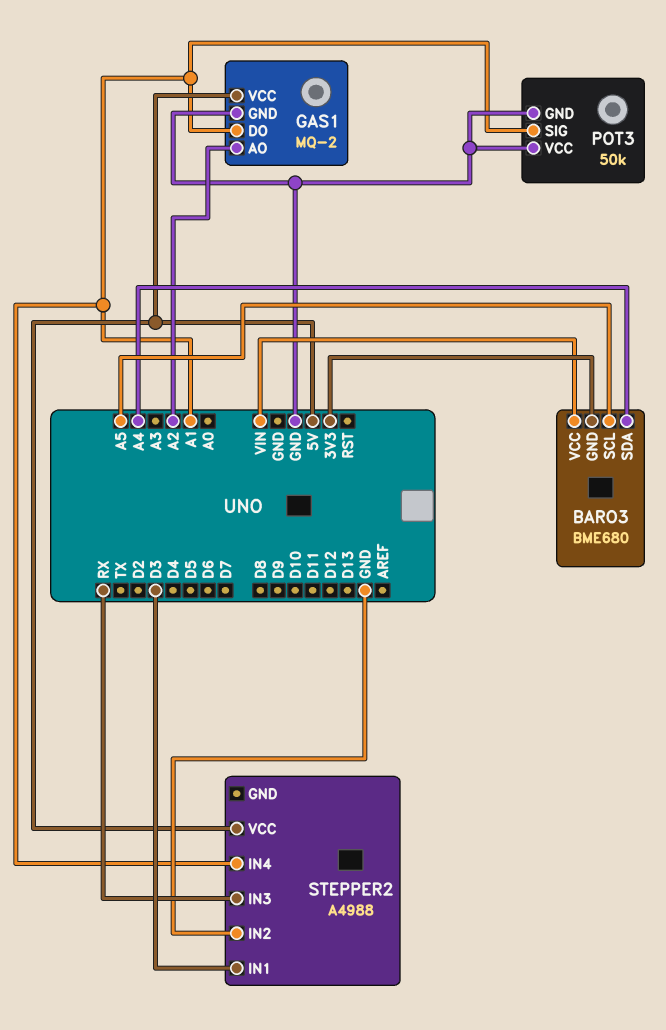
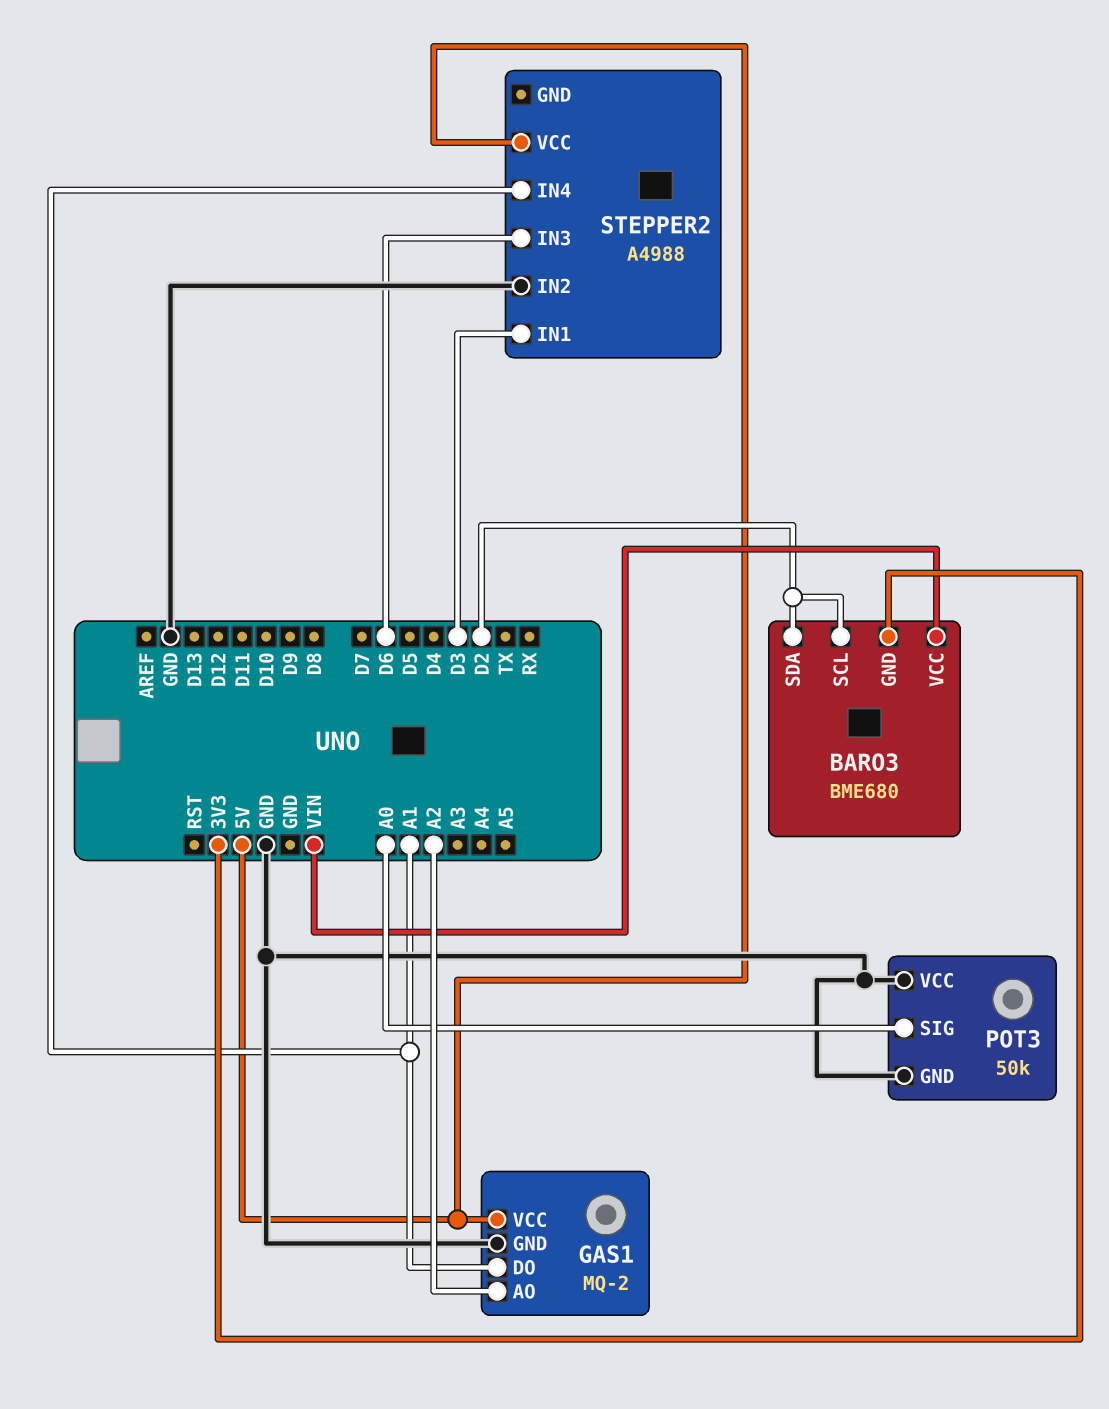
BARO3 pin SCL: A5 -> D2
BARO3 pin SDA: A4 -> D2
POT3 pin SIG: A1 -> A0
STEPPER2 pin IN3: RX -> D6

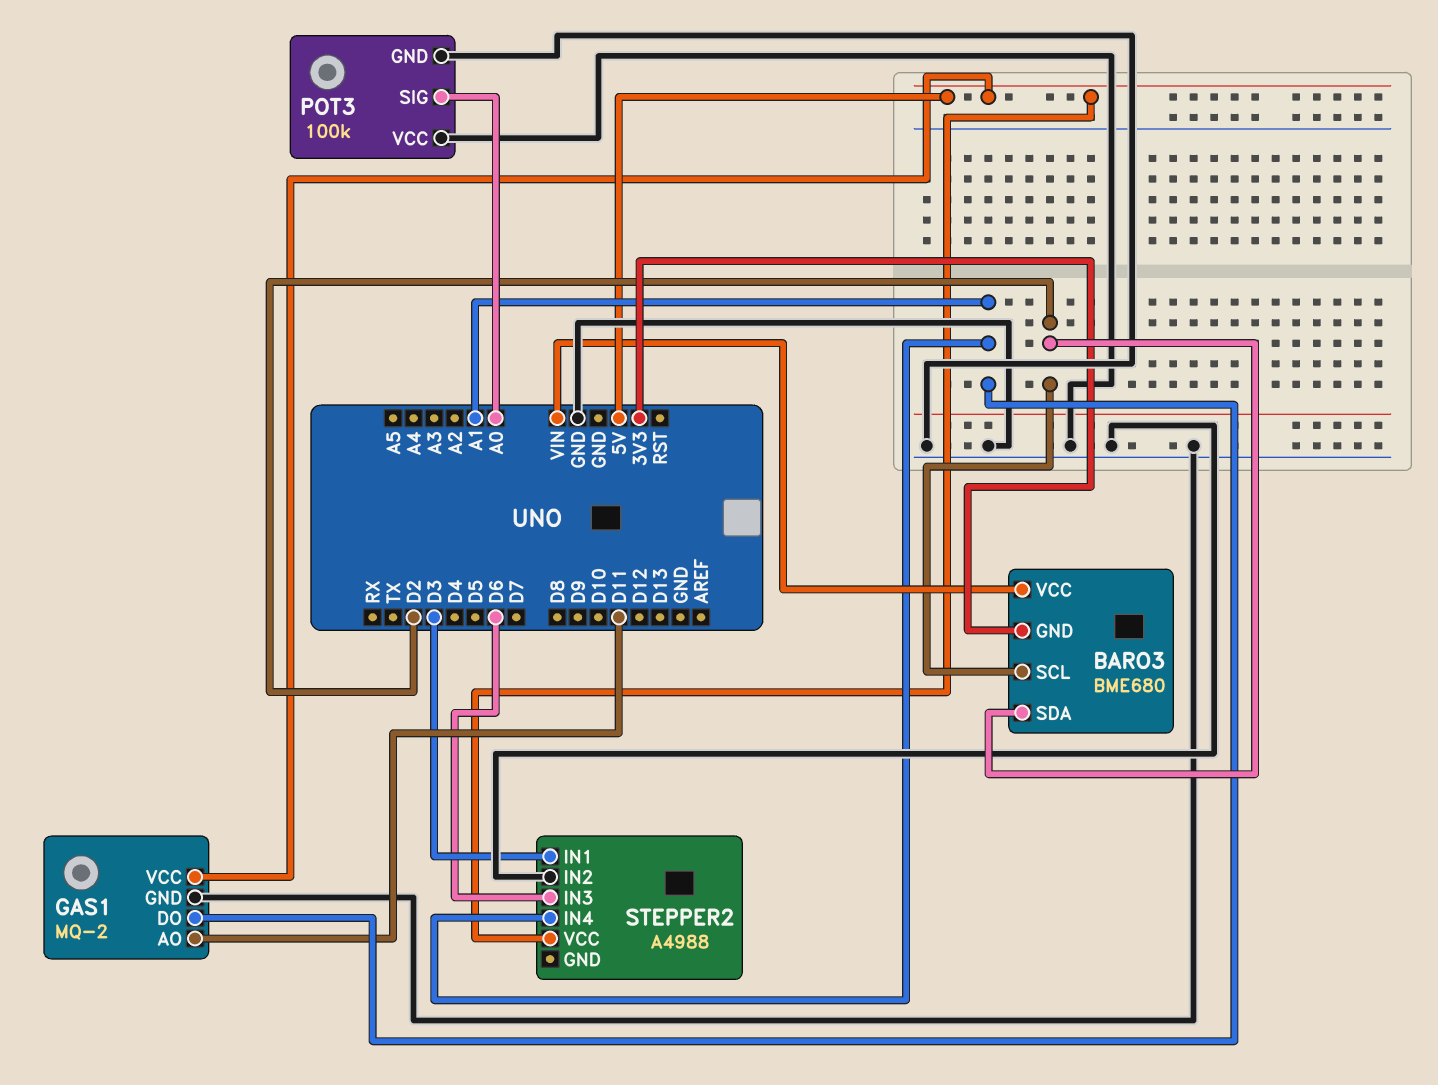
GAS1 pin AO: A2 -> D11
POT3: 50k -> 100k

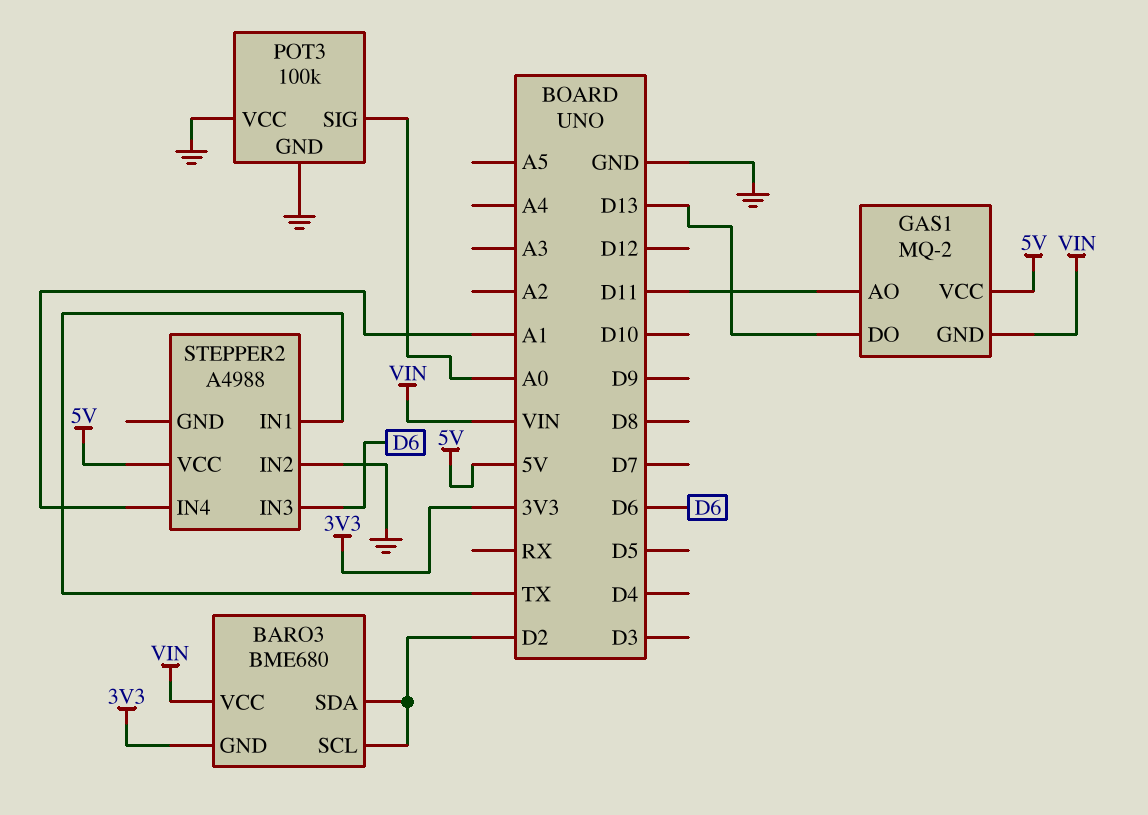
GAS1 pin DO: A1 -> D13
GAS1 pin GND: GND -> VIN
STEPPER2 pin IN1: D3 -> TX

